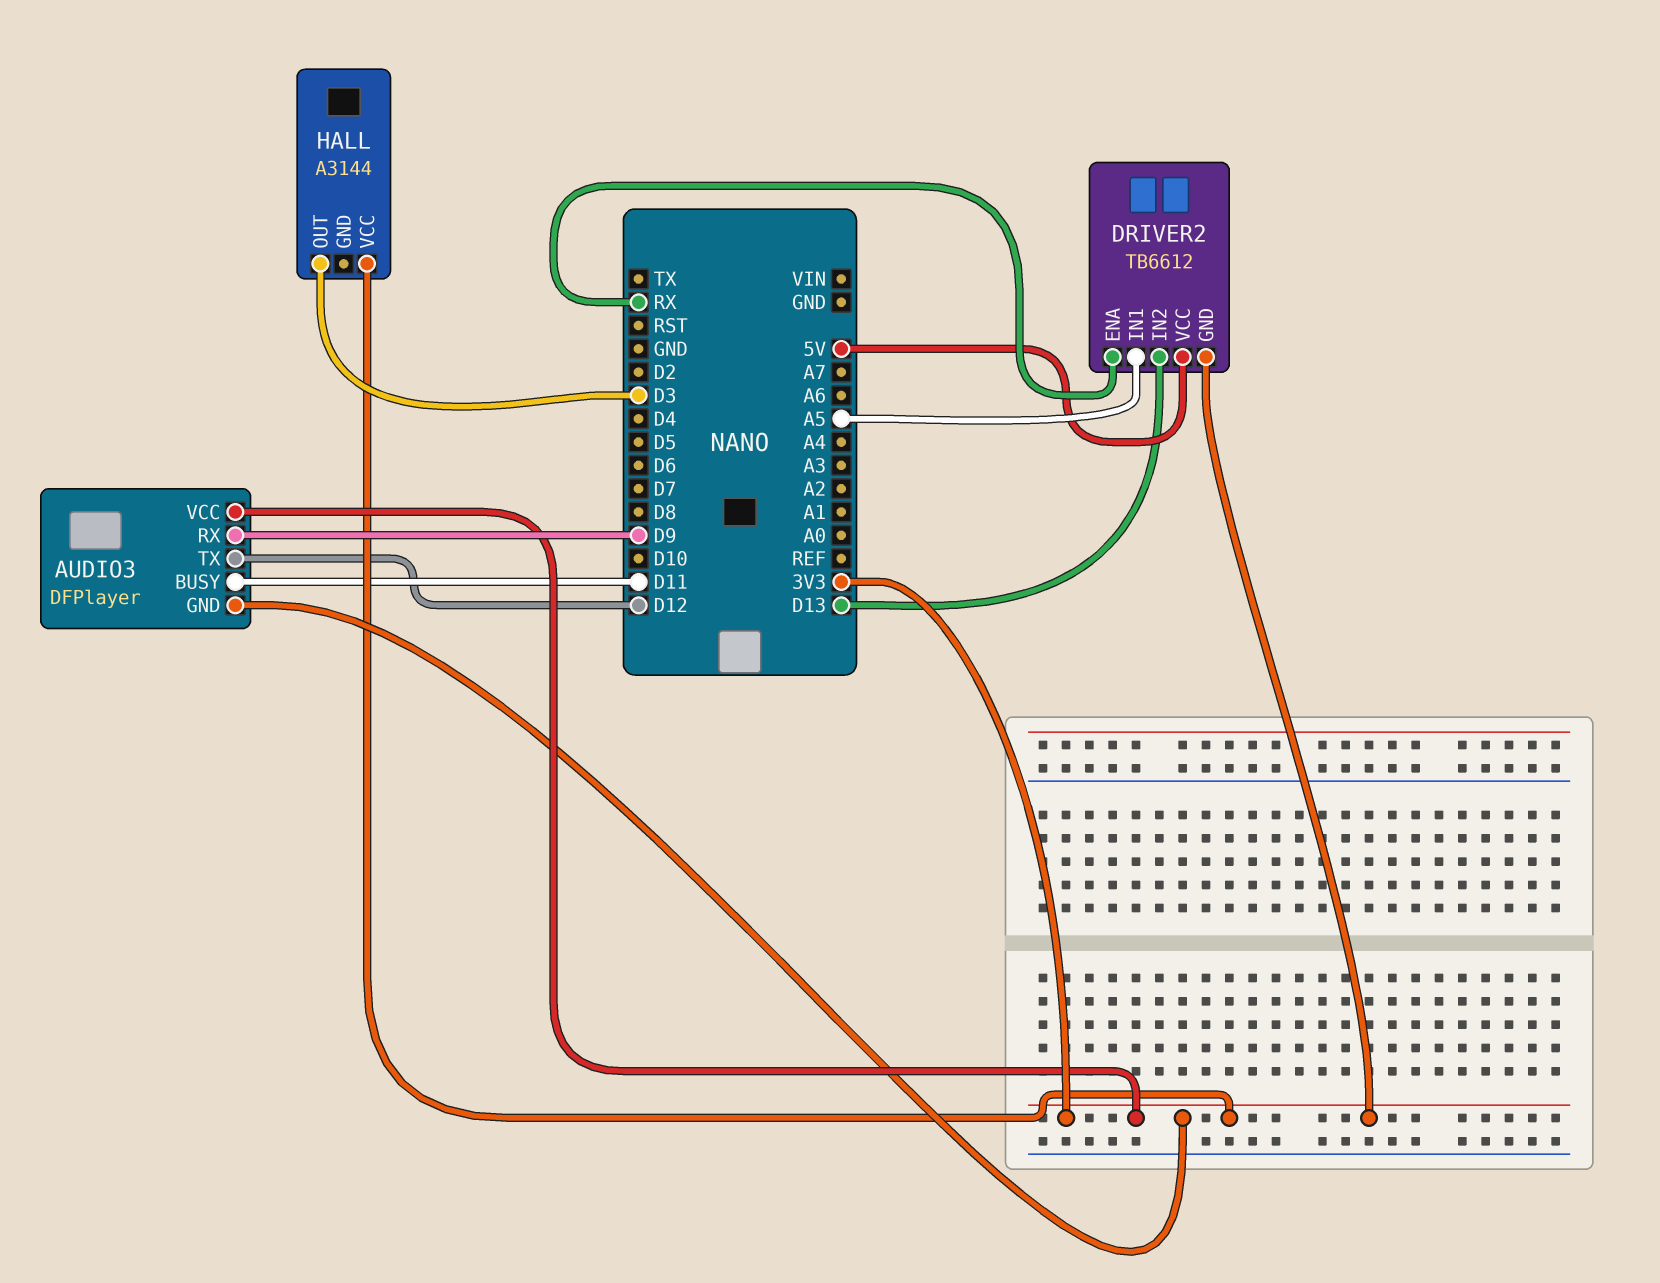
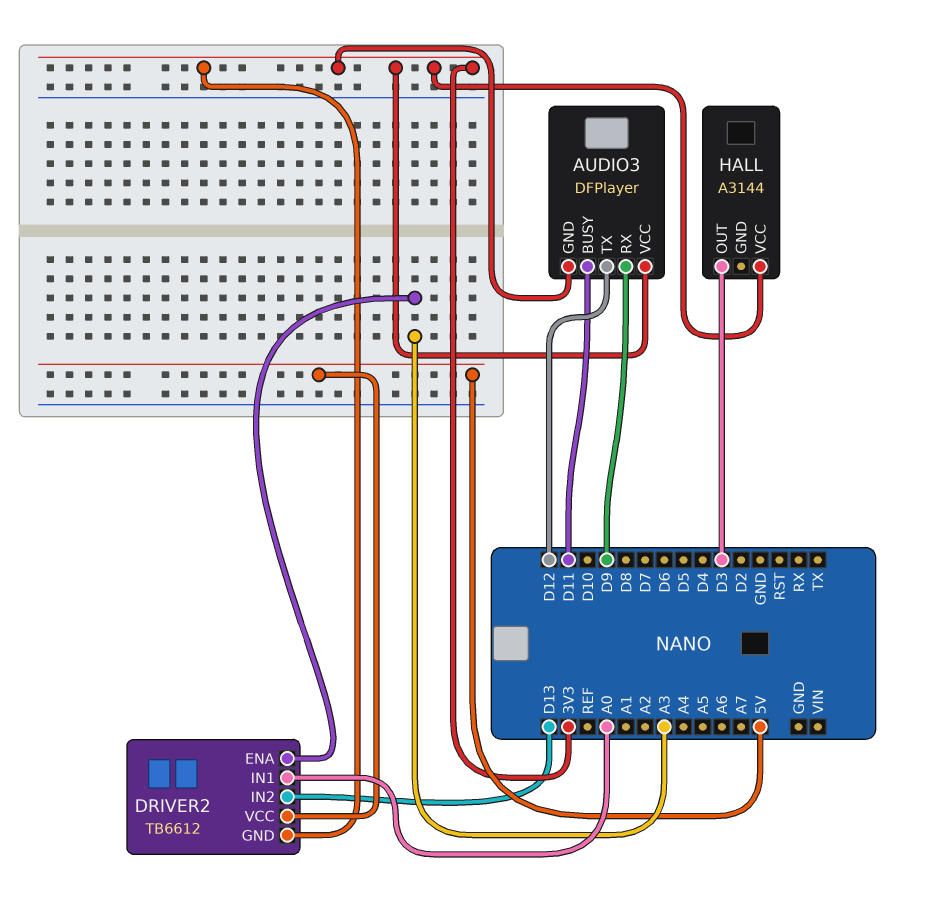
DRIVER2 pin ENA: RX -> A3
DRIVER2 pin IN1: A5 -> A0

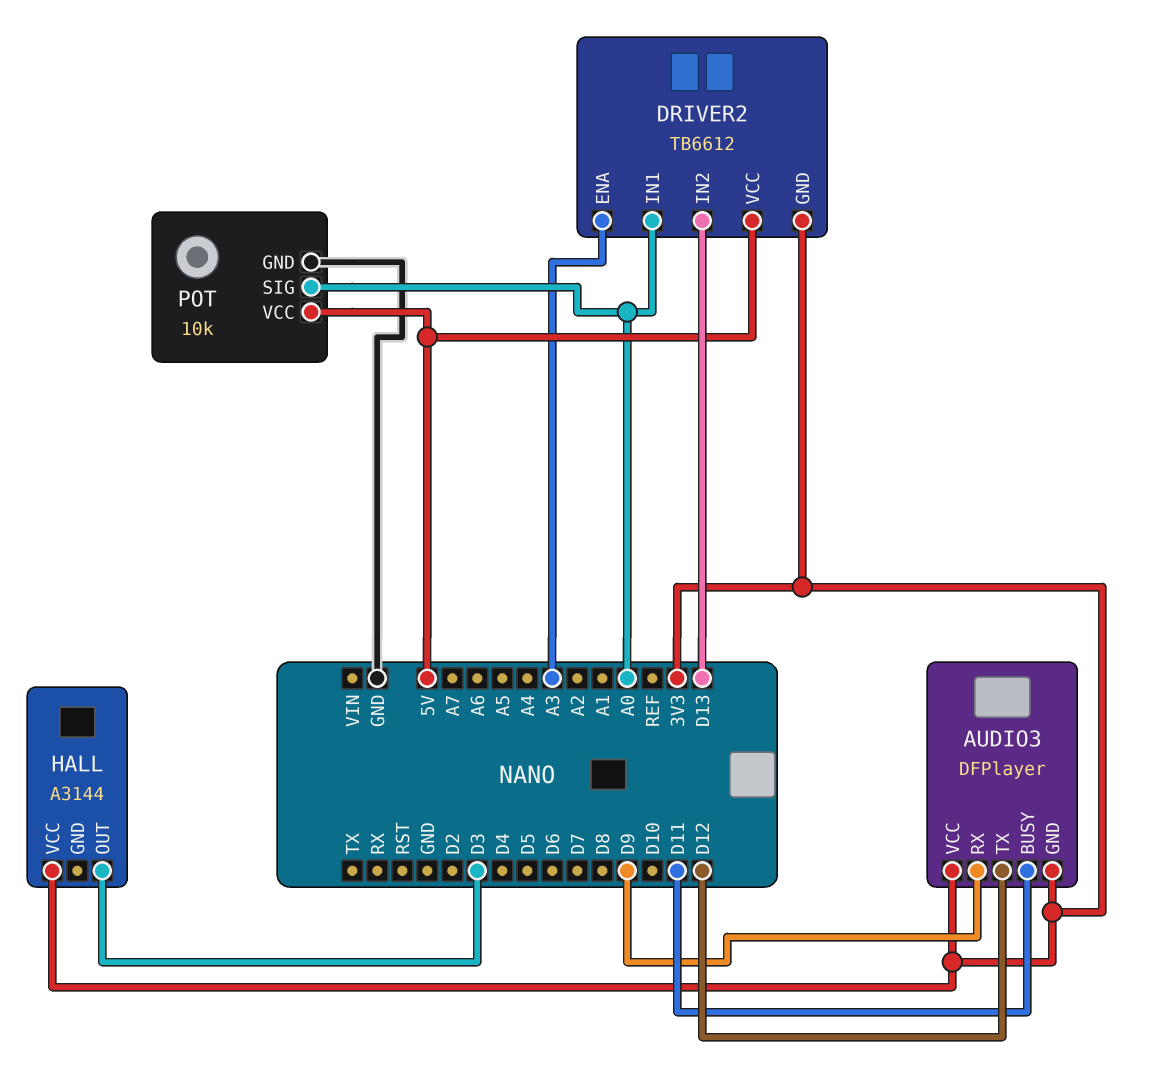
POT: none -> 10k
POT pin GND: none -> GND
POT pin SIG: none -> A0
POT pin VCC: none -> 5V

